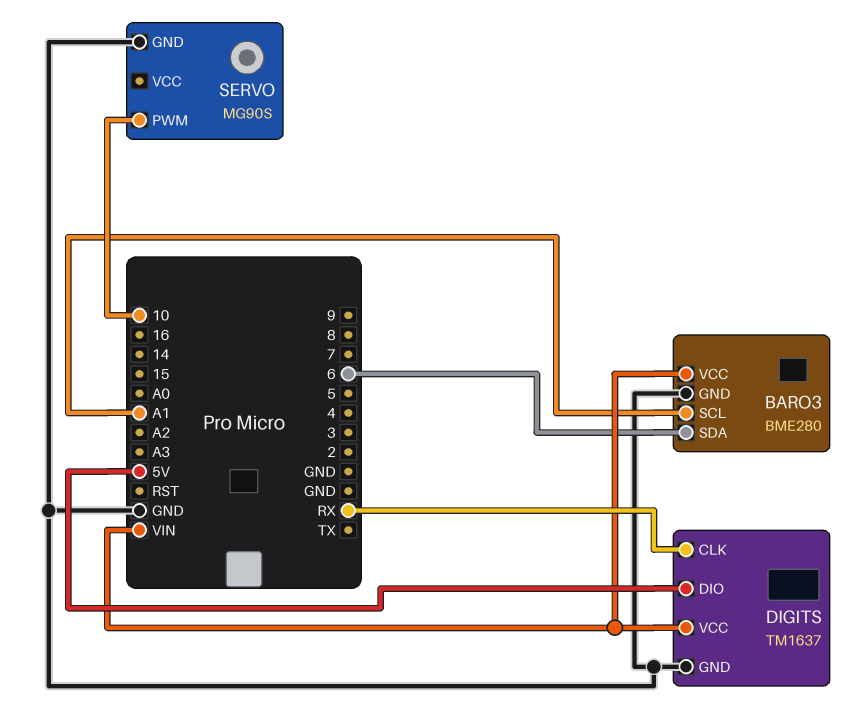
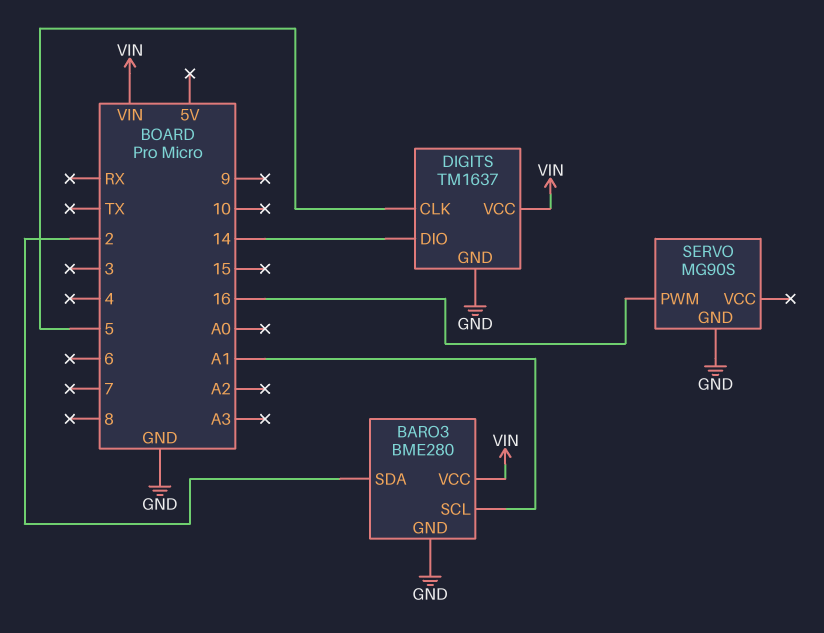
BARO3 pin SDA: 6 -> 2
DIGITS pin CLK: RX -> 5
DIGITS pin DIO: 5V -> 14
SERVO pin PWM: 10 -> 16

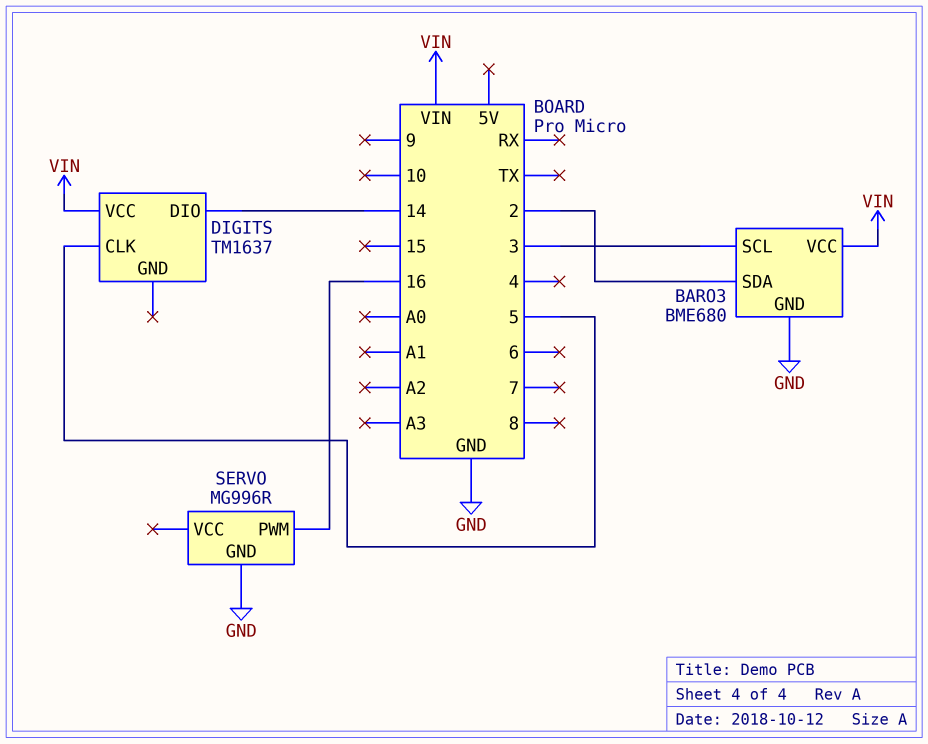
BARO3: BME280 -> BME680
BARO3 pin SCL: A1 -> 3
DIGITS pin GND: GND -> none
SERVO: MG90S -> MG996R

